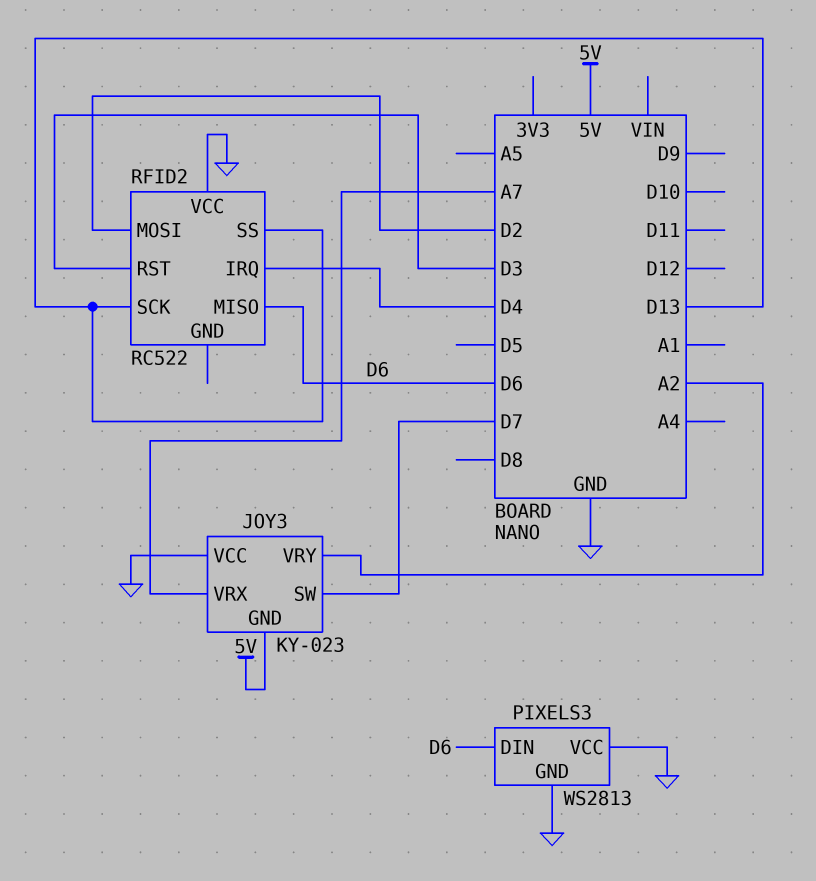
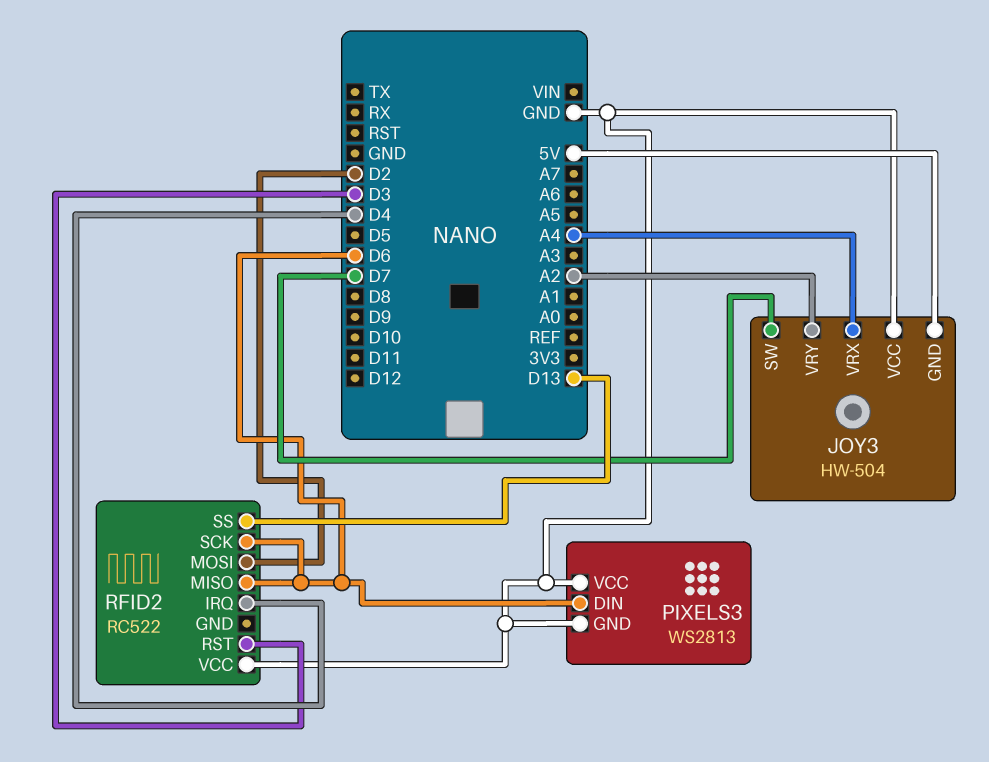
JOY3: KY-023 -> HW-504
JOY3 pin VRX: A7 -> A4
RFID2 pin SCK: D13 -> D6

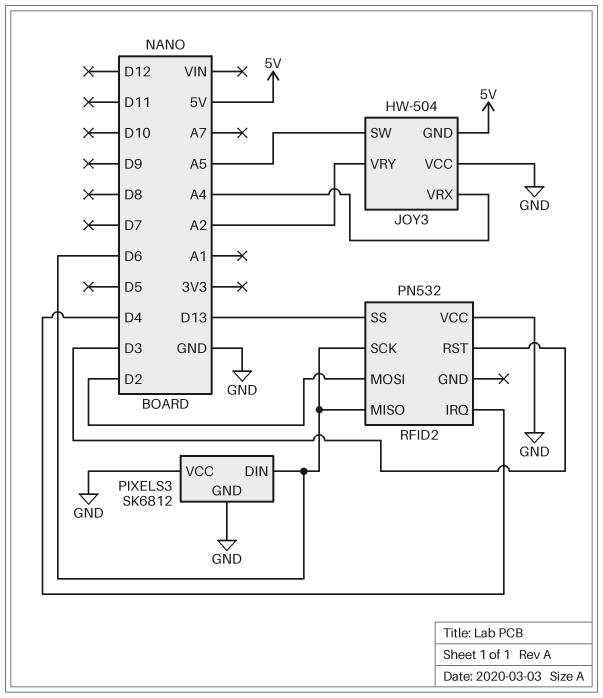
JOY3 pin SW: D7 -> A5
PIXELS3: WS2813 -> SK6812
RFID2: RC522 -> PN532

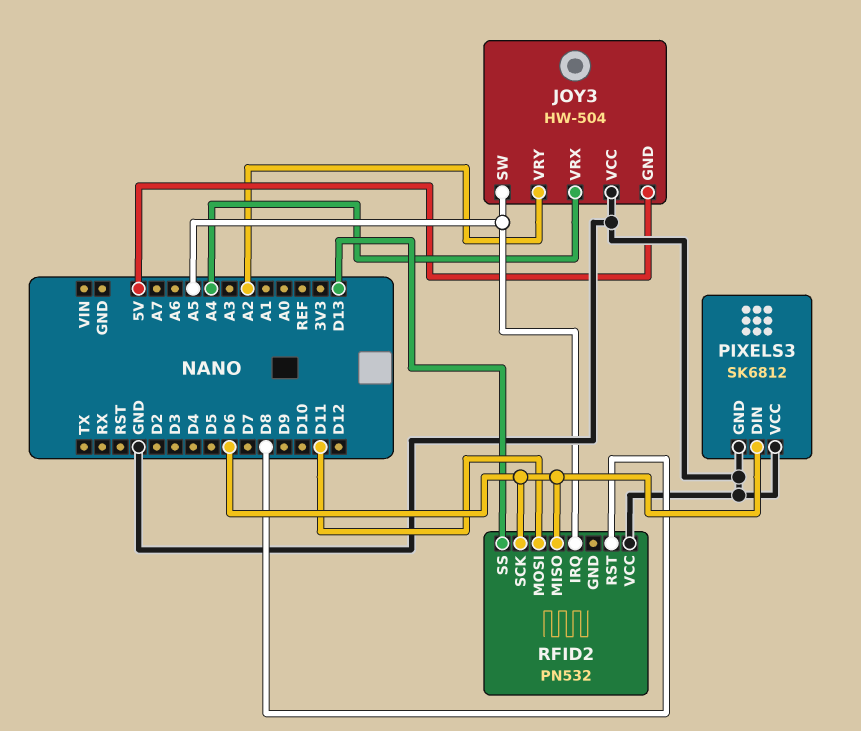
RFID2 pin IRQ: D4 -> A5
RFID2 pin MOSI: D2 -> D11
RFID2 pin RST: D3 -> D8

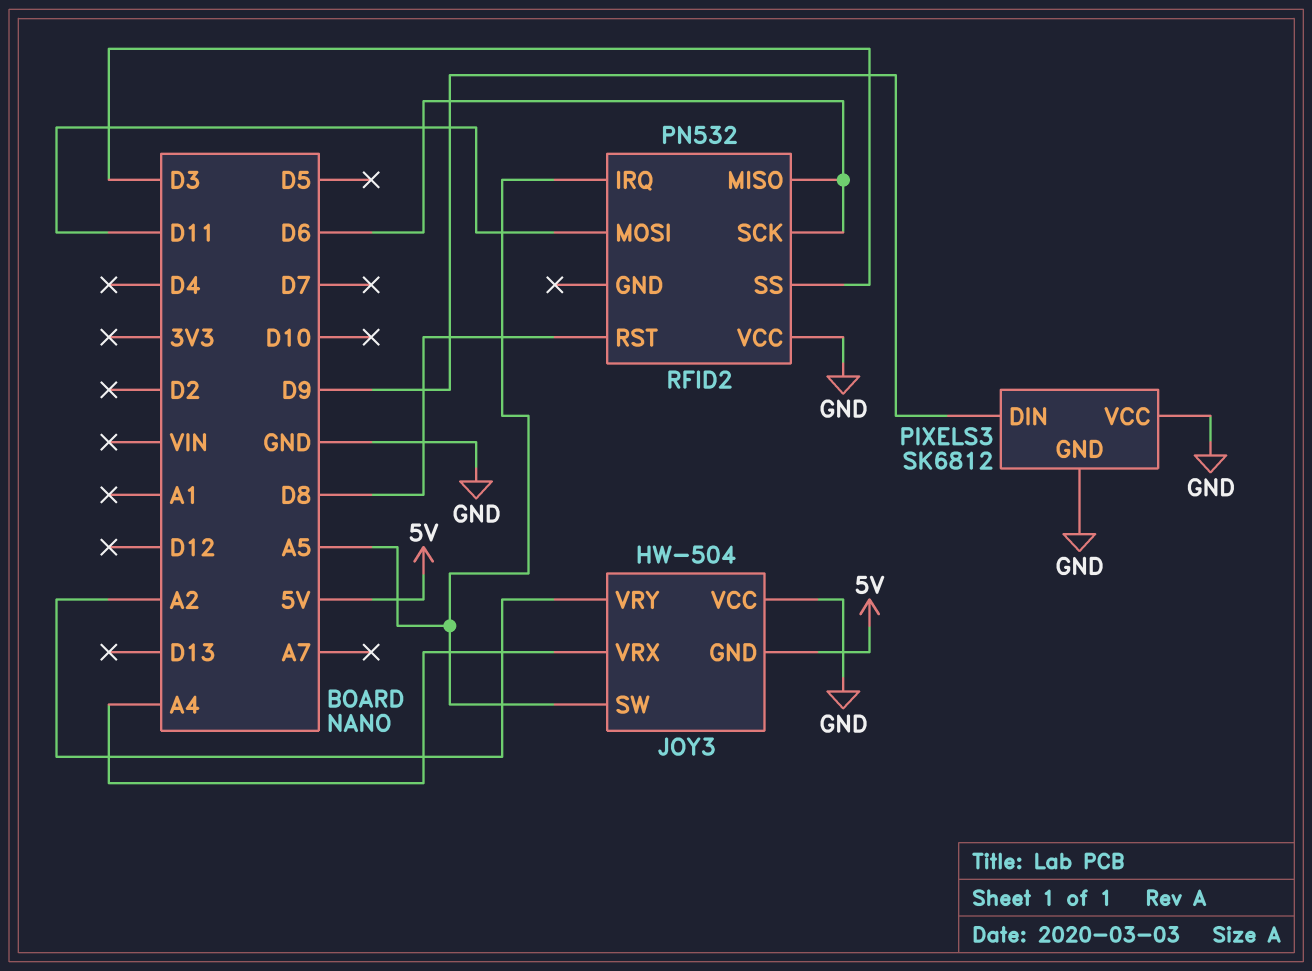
PIXELS3 pin DIN: D6 -> D9
RFID2 pin SS: D13 -> D3

